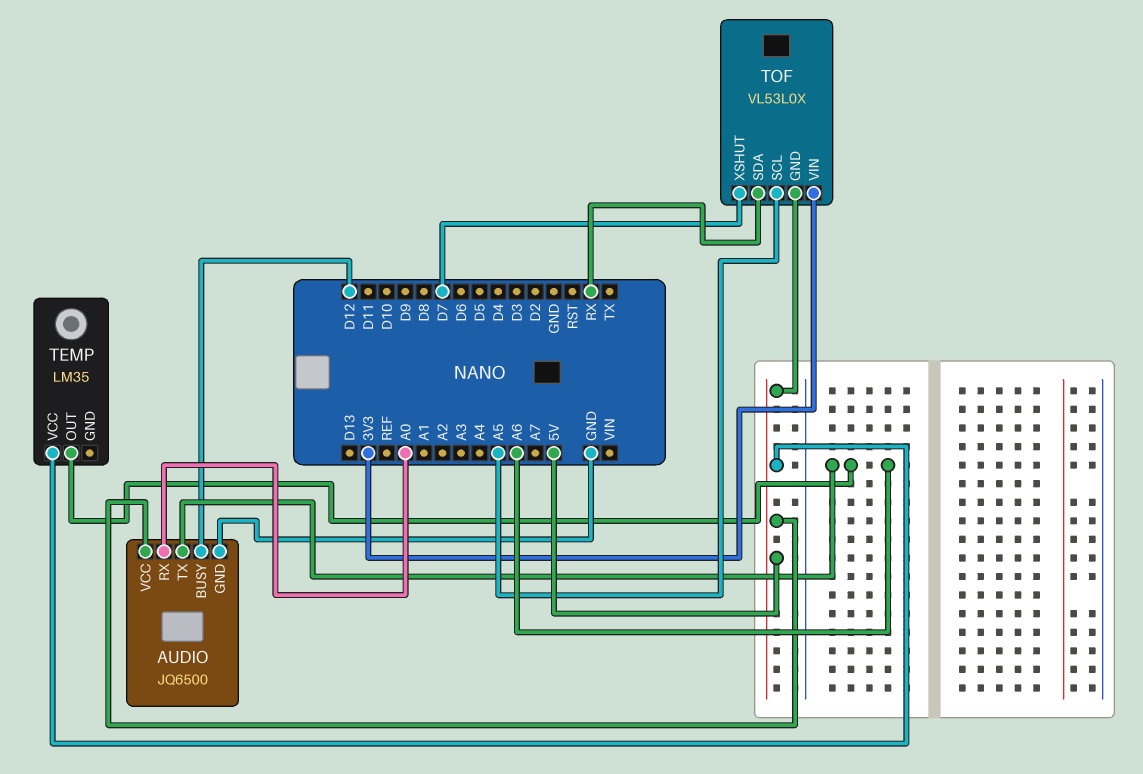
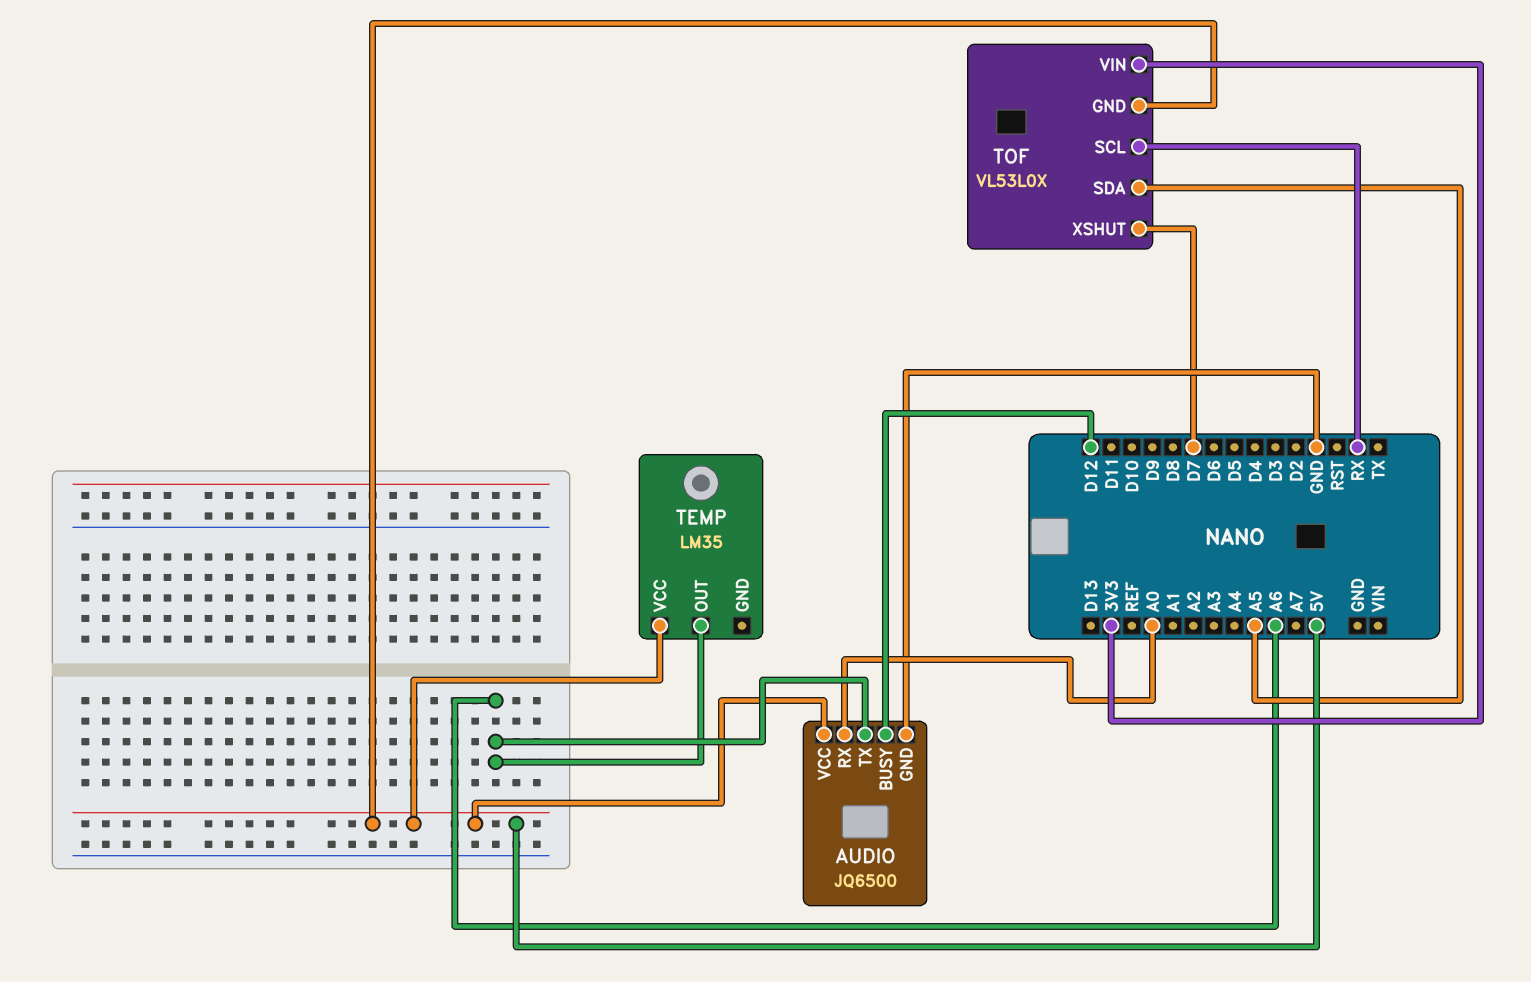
TOF pin SCL: A5 -> RX
TOF pin SDA: RX -> A5

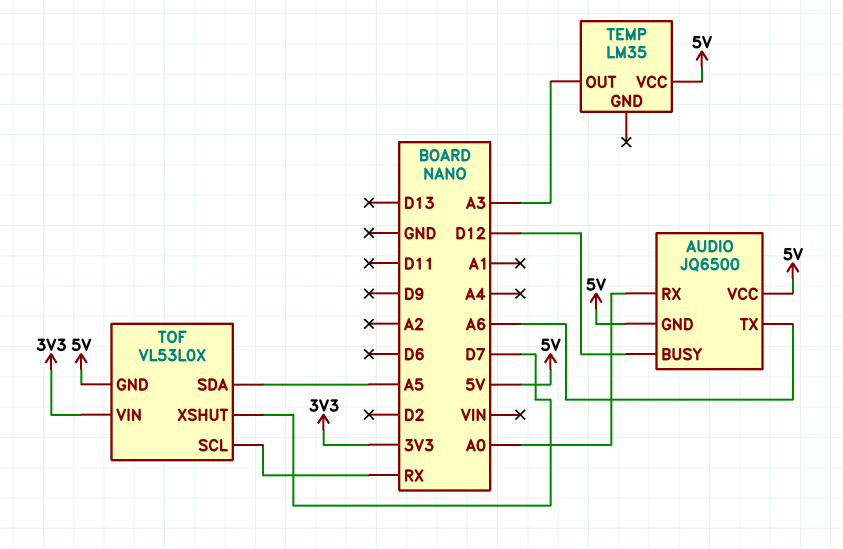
AUDIO pin GND: GND -> 5V
TEMP pin OUT: A6 -> A3

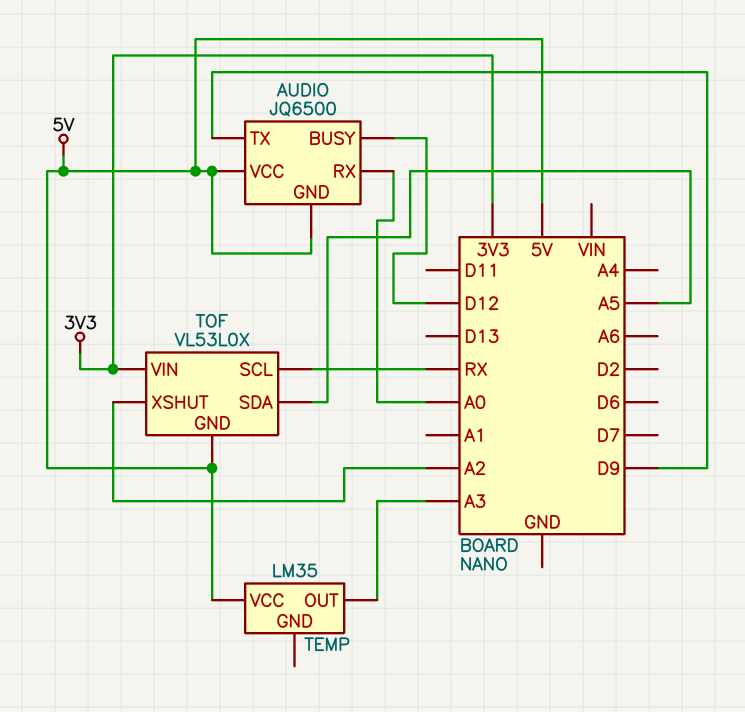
AUDIO pin TX: A6 -> D9
TOF pin XSHUT: D7 -> A2

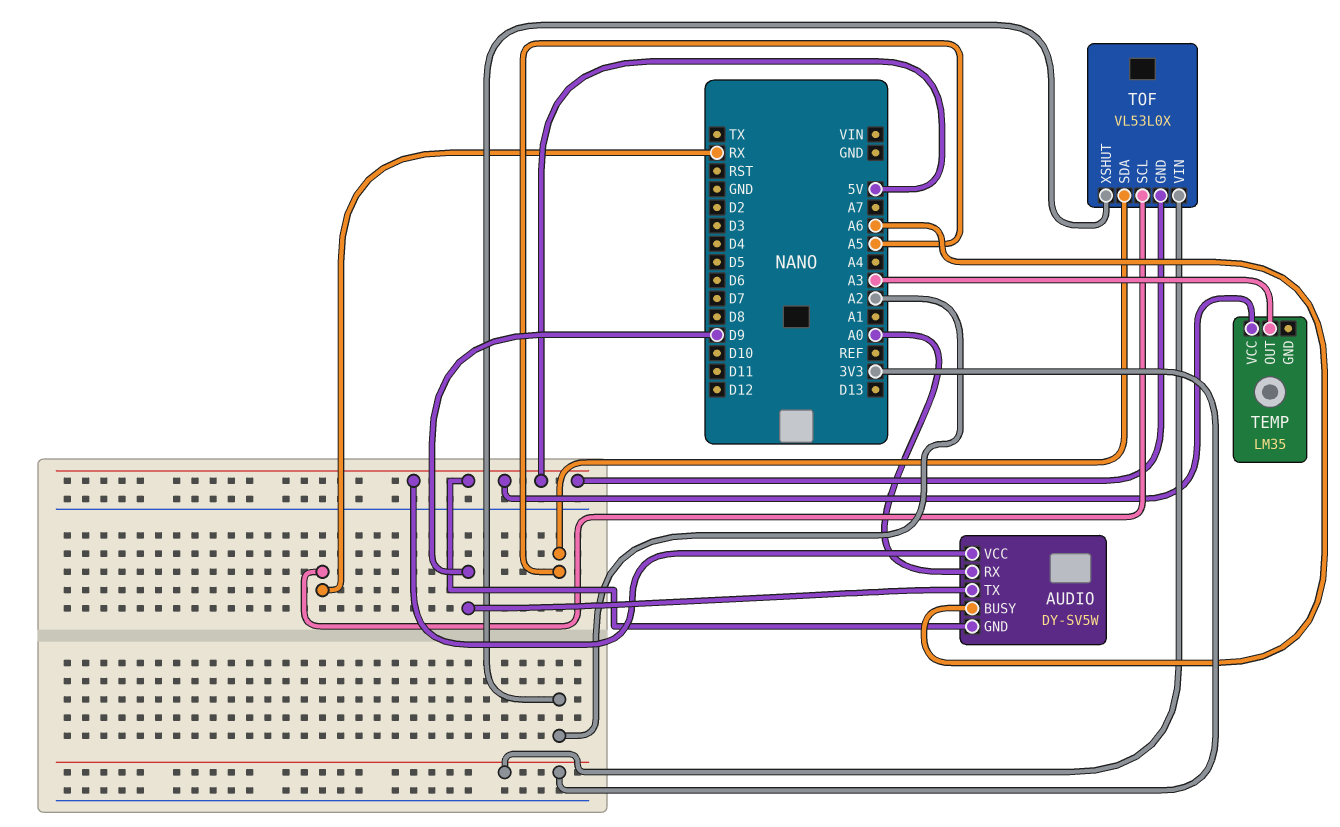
AUDIO: JQ6500 -> DY-SV5W
AUDIO pin BUSY: D12 -> A6

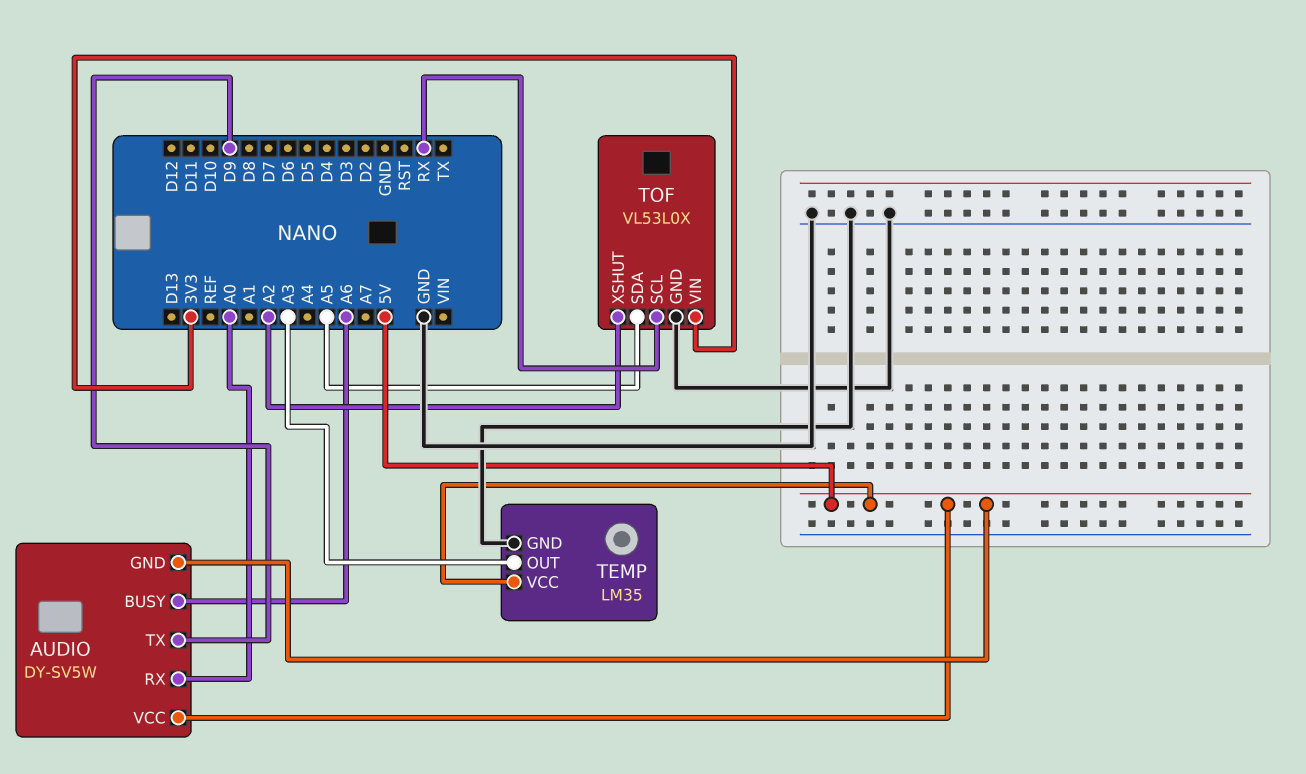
TEMP pin GND: none -> GND
TOF pin GND: 5V -> GND

